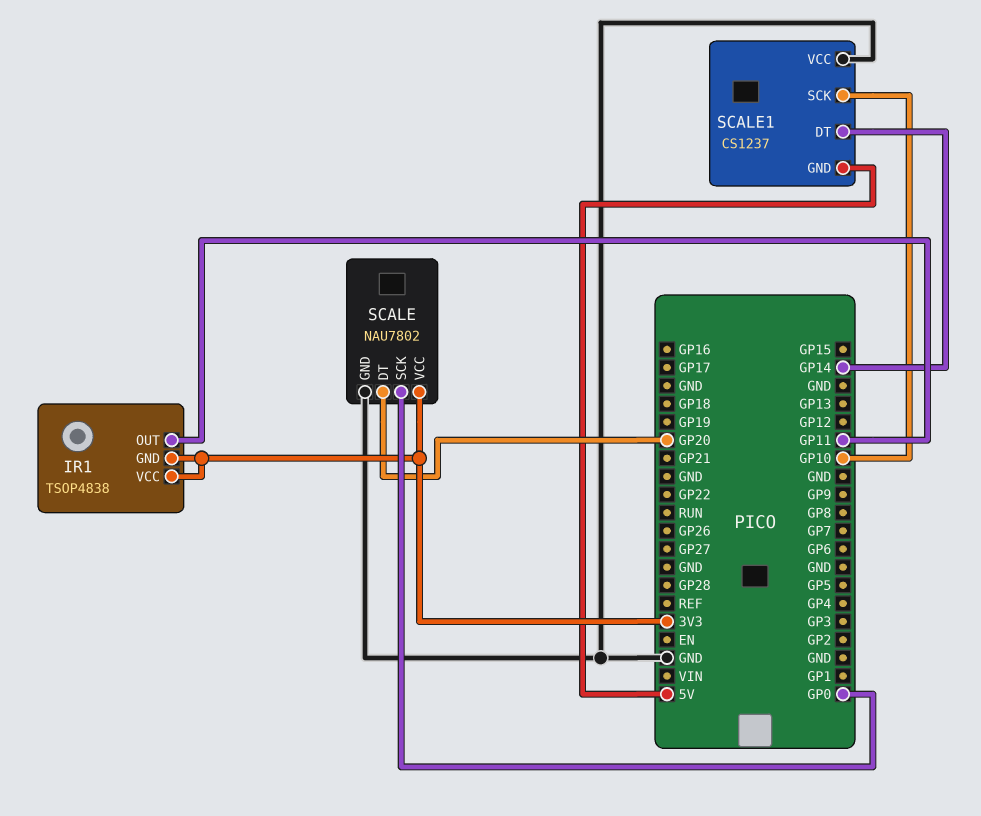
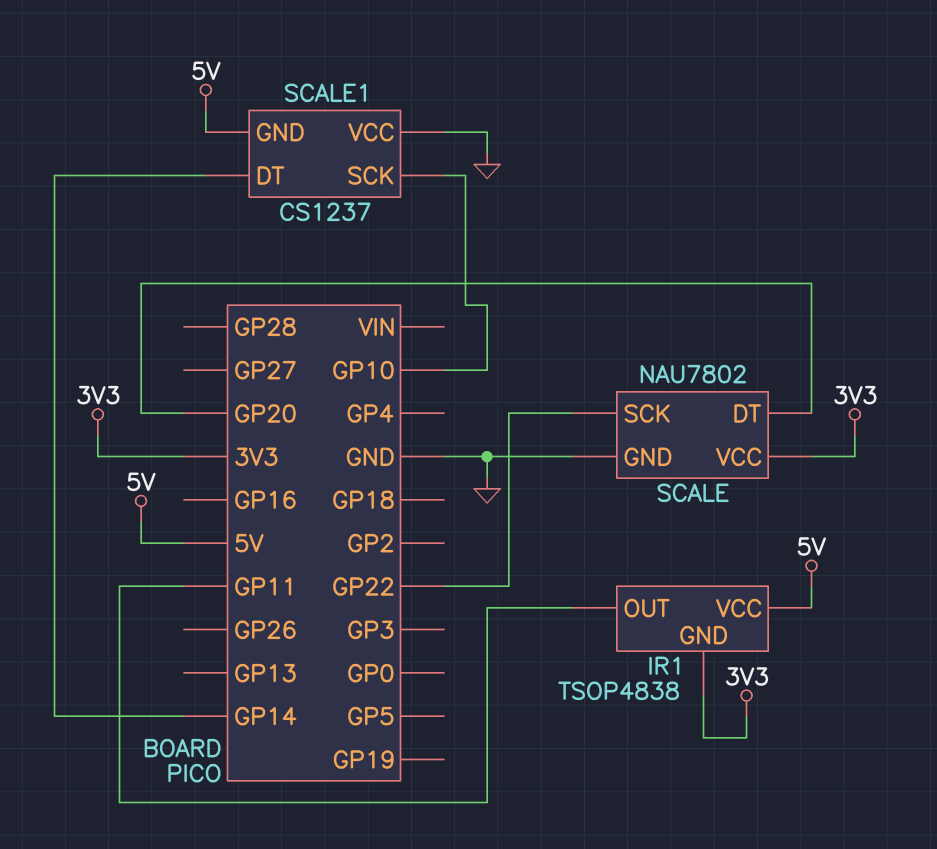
IR1 pin VCC: 3V3 -> 5V
SCALE pin SCK: GP0 -> GP22

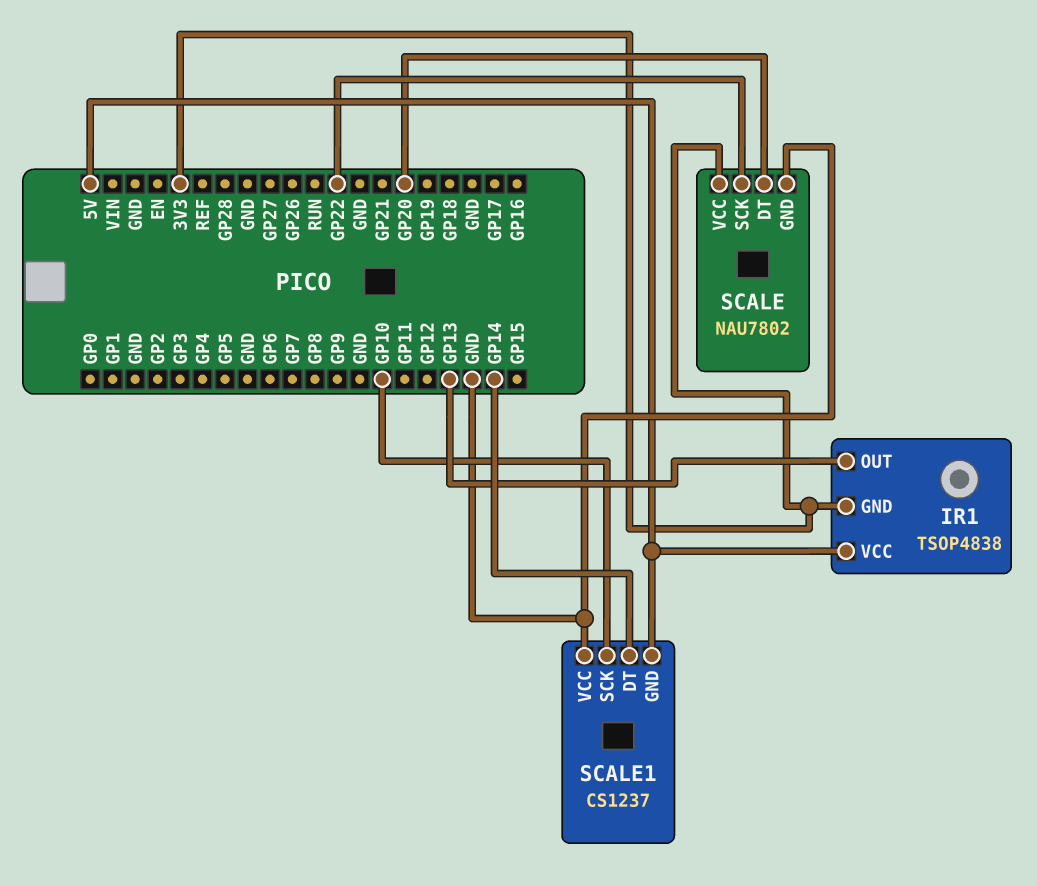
IR1 pin OUT: GP11 -> GP13

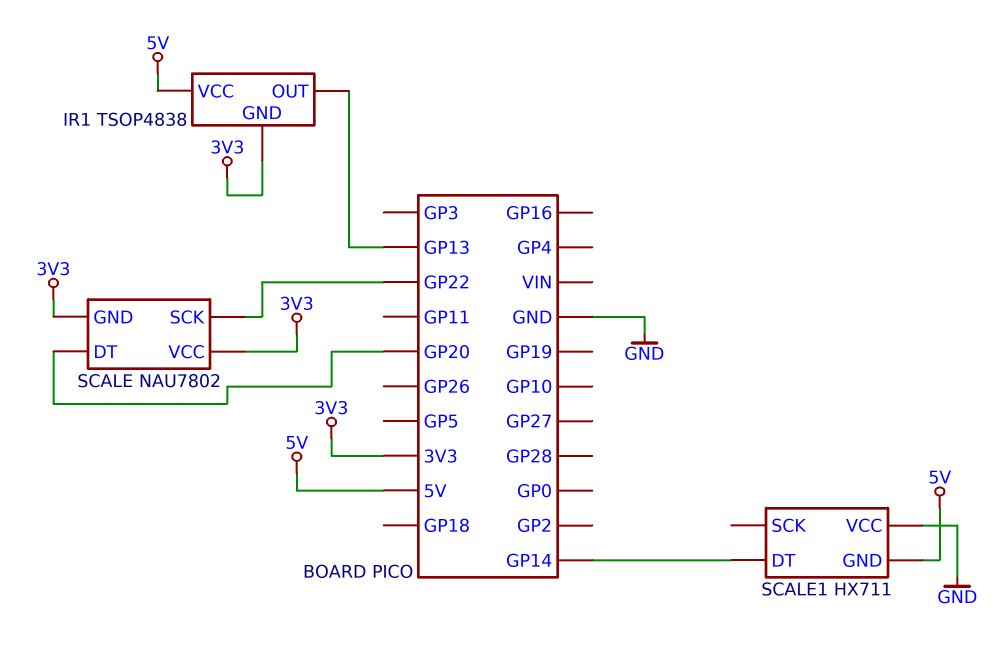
SCALE pin GND: GND -> 3V3
SCALE1: CS1237 -> HX711
SCALE1 pin SCK: GP10 -> none

